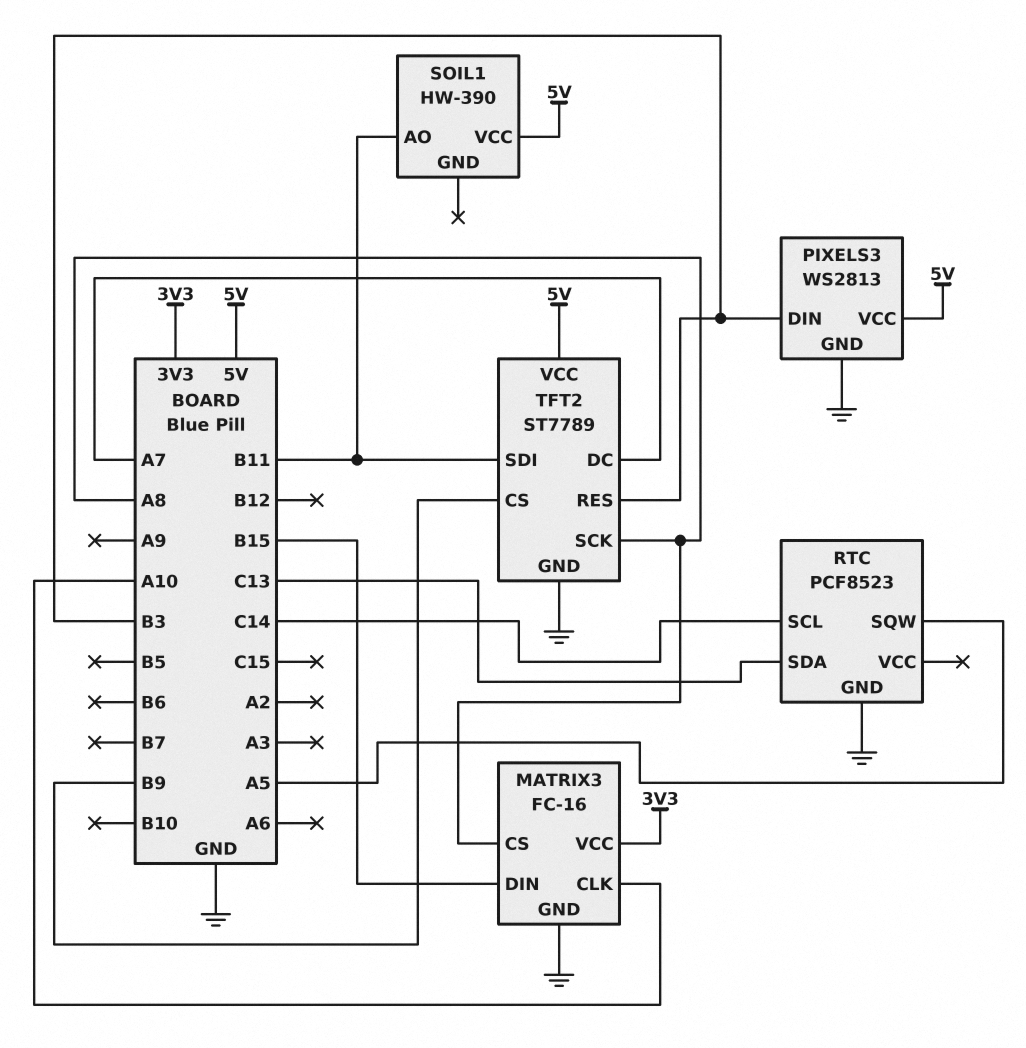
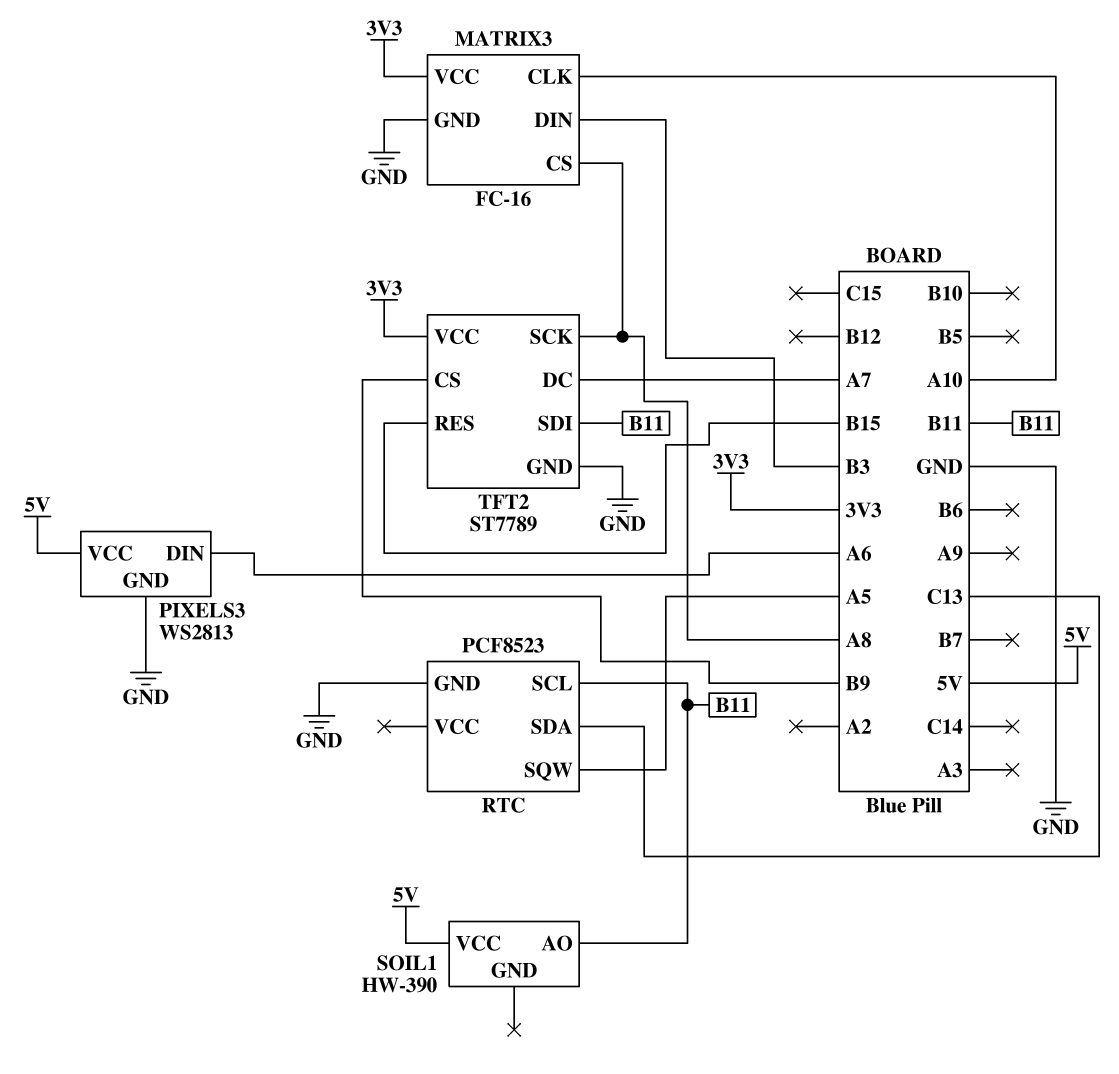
MATRIX3 pin DIN: B15 -> B3
PIXELS3 pin DIN: B3 -> A6
RTC pin SCL: C14 -> B11
TFT2 pin RES: B3 -> B15
TFT2 pin VCC: 5V -> 3V3

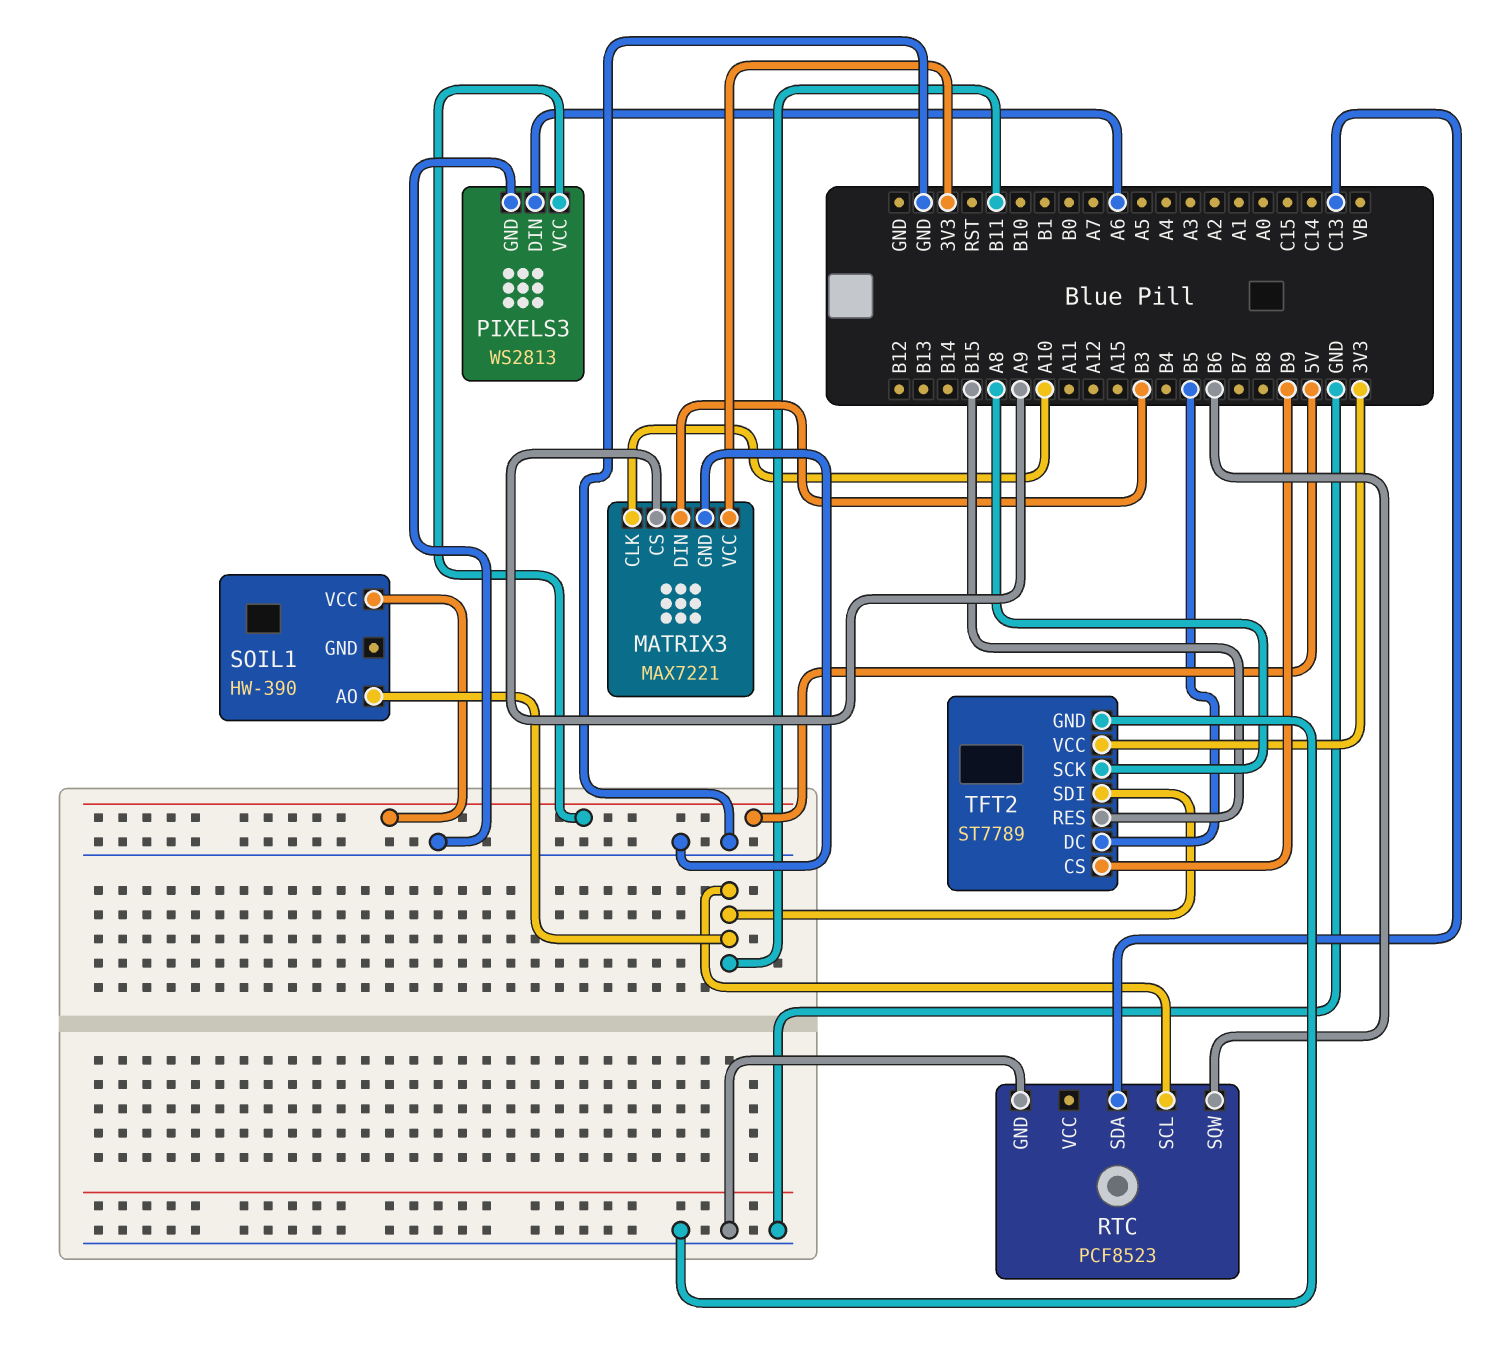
MATRIX3: FC-16 -> MAX7221
MATRIX3 pin CS: A8 -> A9
RTC pin SQW: A5 -> B6
TFT2 pin DC: A7 -> B5

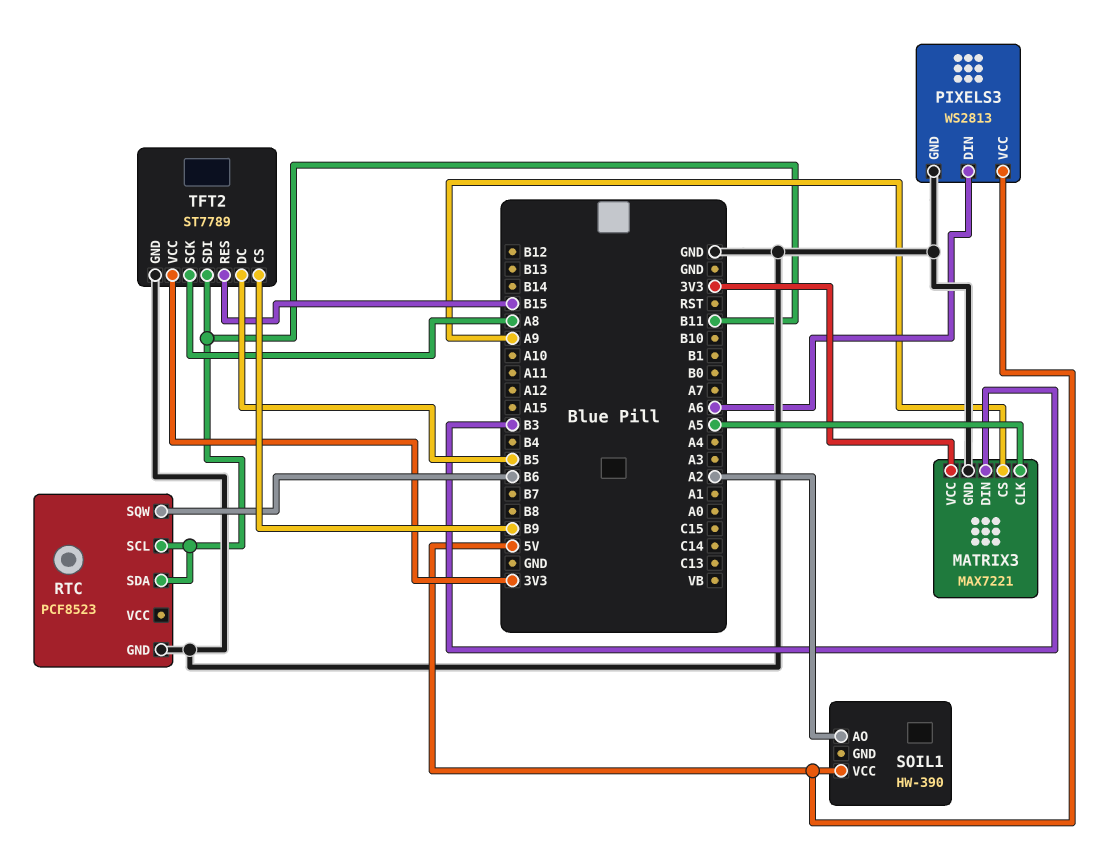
MATRIX3 pin CLK: A10 -> A5
RTC pin SDA: C13 -> B11
SOIL1 pin AO: B11 -> A2

